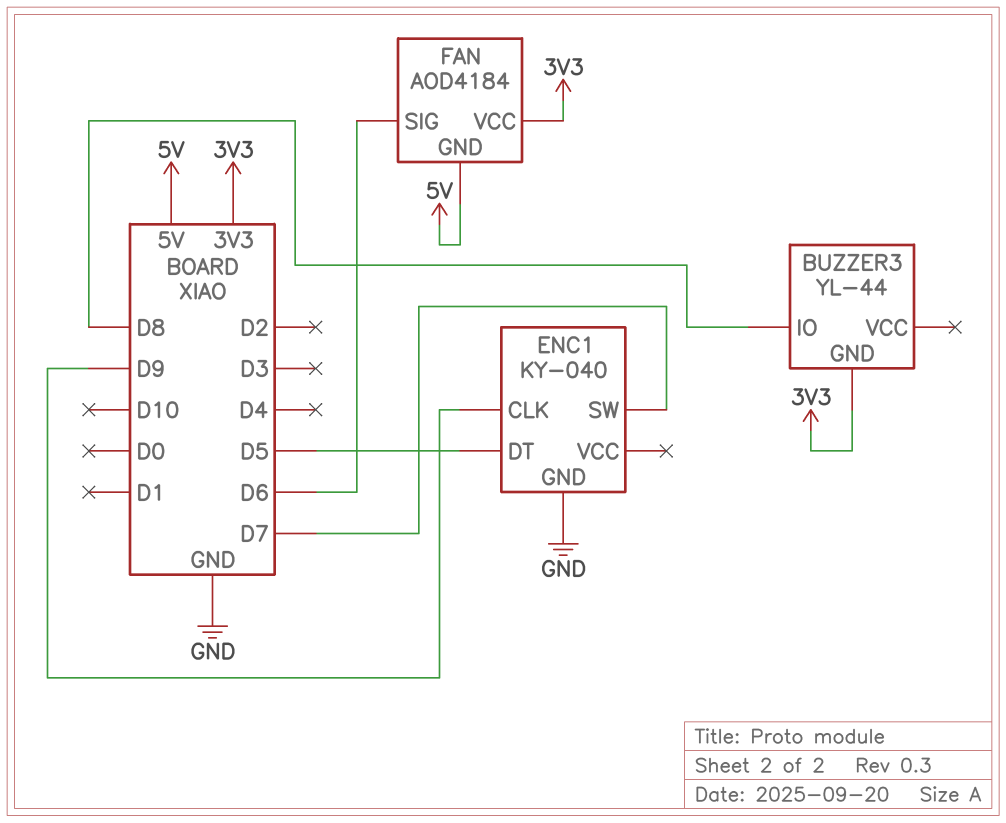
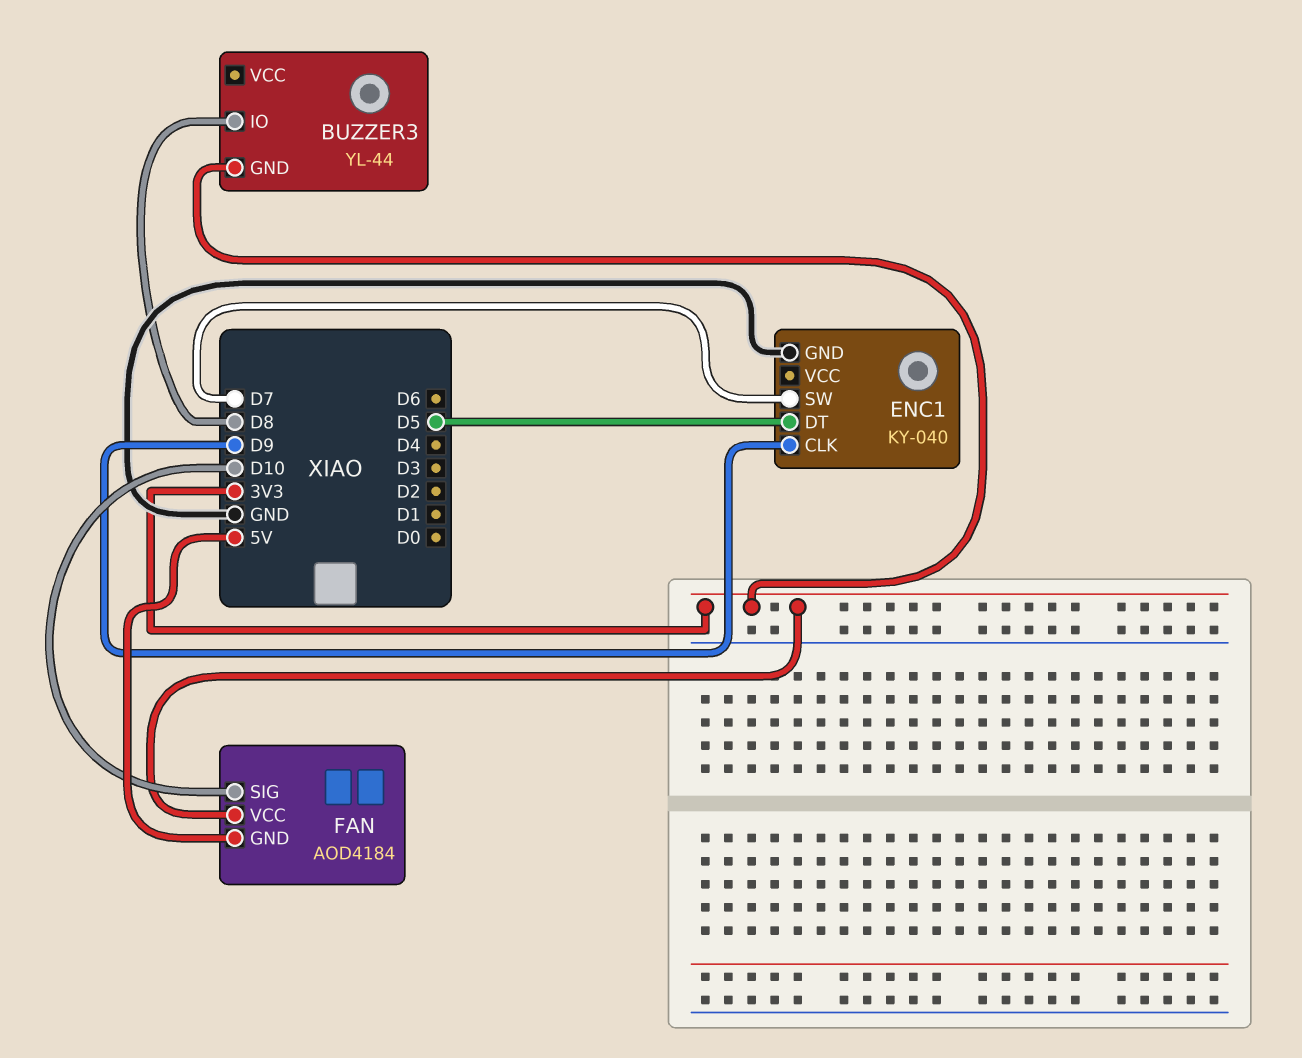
FAN pin SIG: D6 -> D10

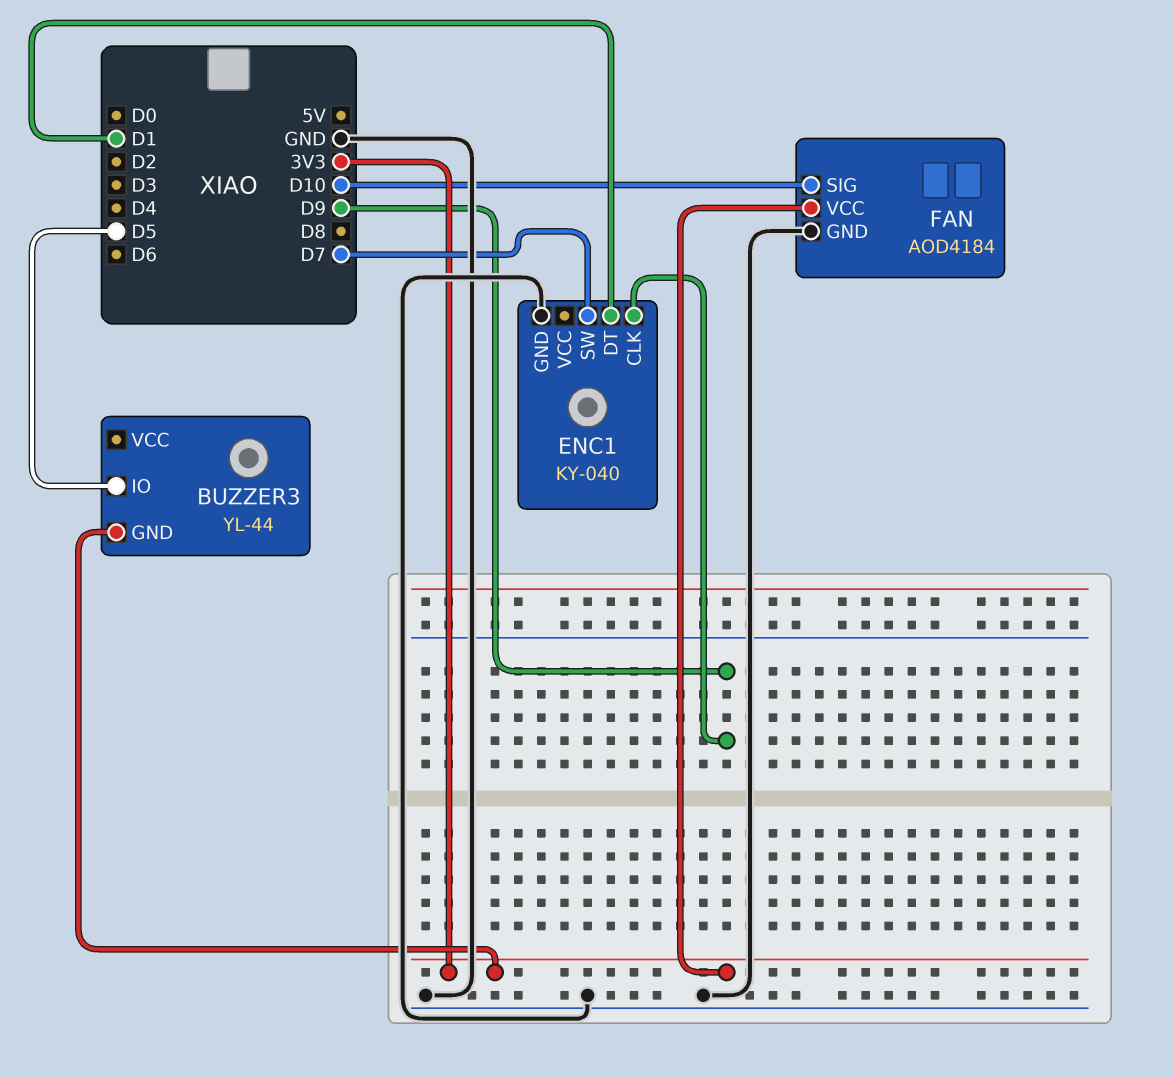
BUZZER3 pin IO: D8 -> D5
ENC1 pin DT: D5 -> D1
FAN pin GND: 5V -> GND

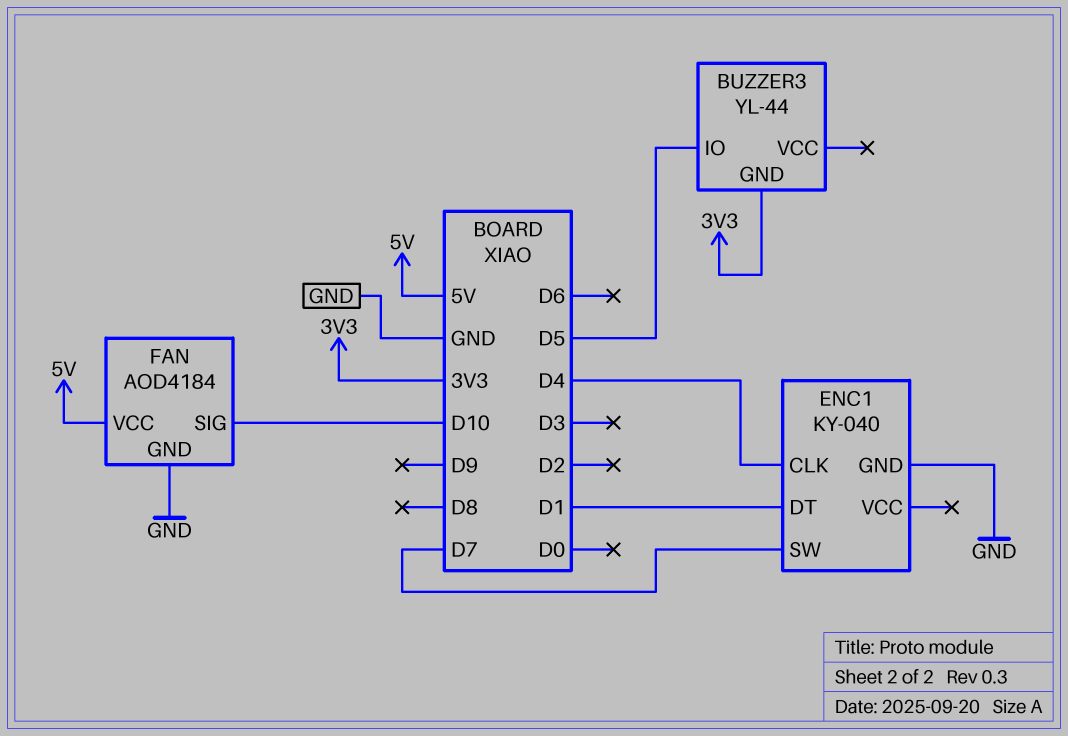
ENC1 pin CLK: D9 -> D4
FAN pin VCC: 3V3 -> 5V

